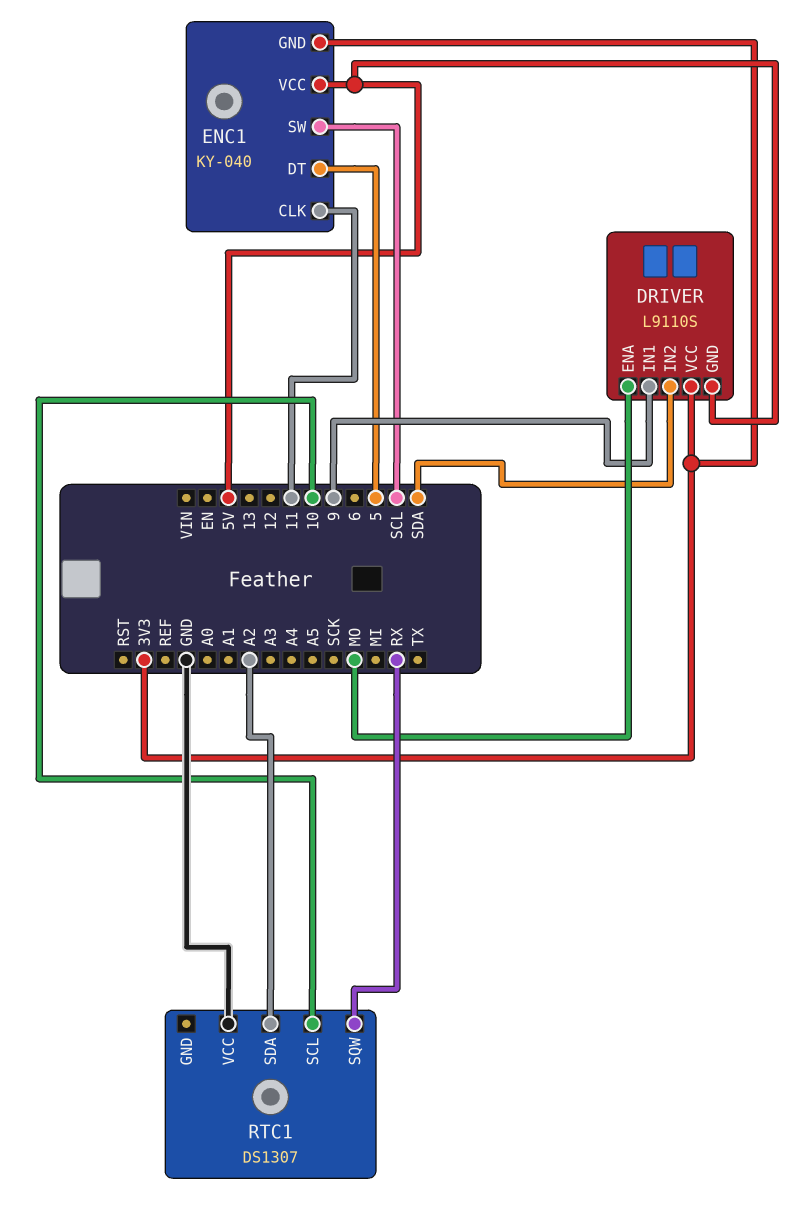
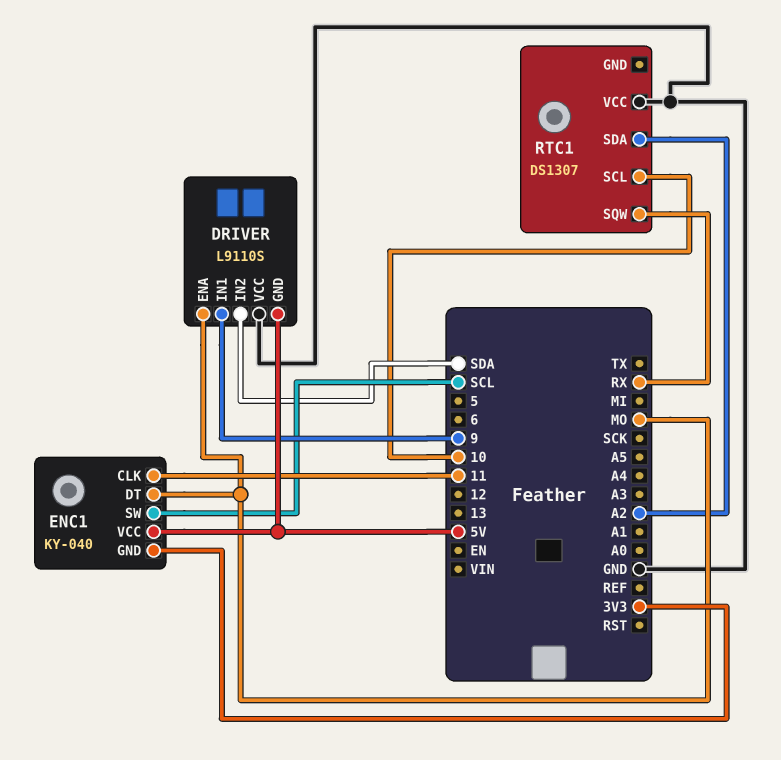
DRIVER pin VCC: 3V3 -> GND
ENC1 pin DT: 5 -> MO

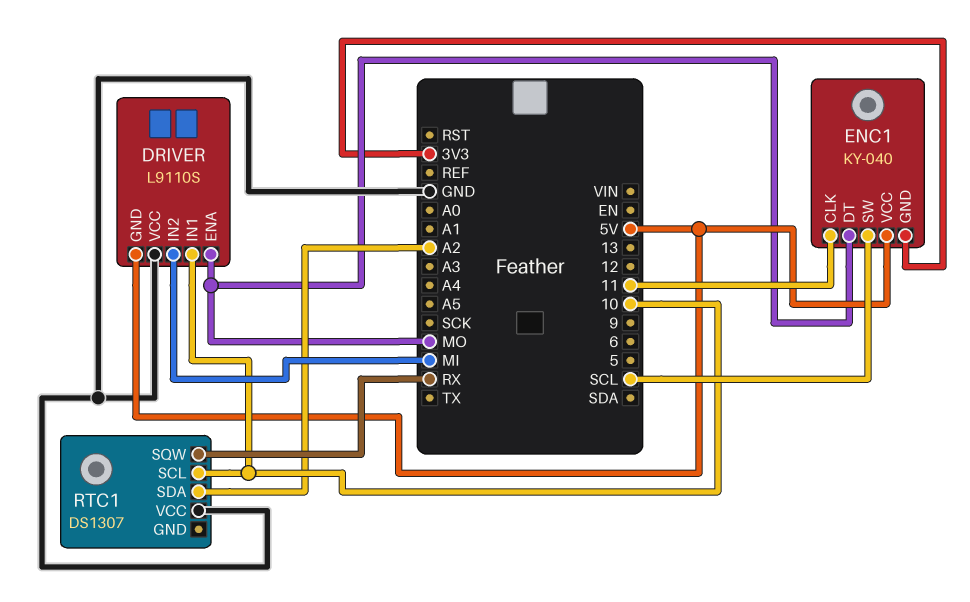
DRIVER pin IN1: 9 -> 10
DRIVER pin IN2: SDA -> MI

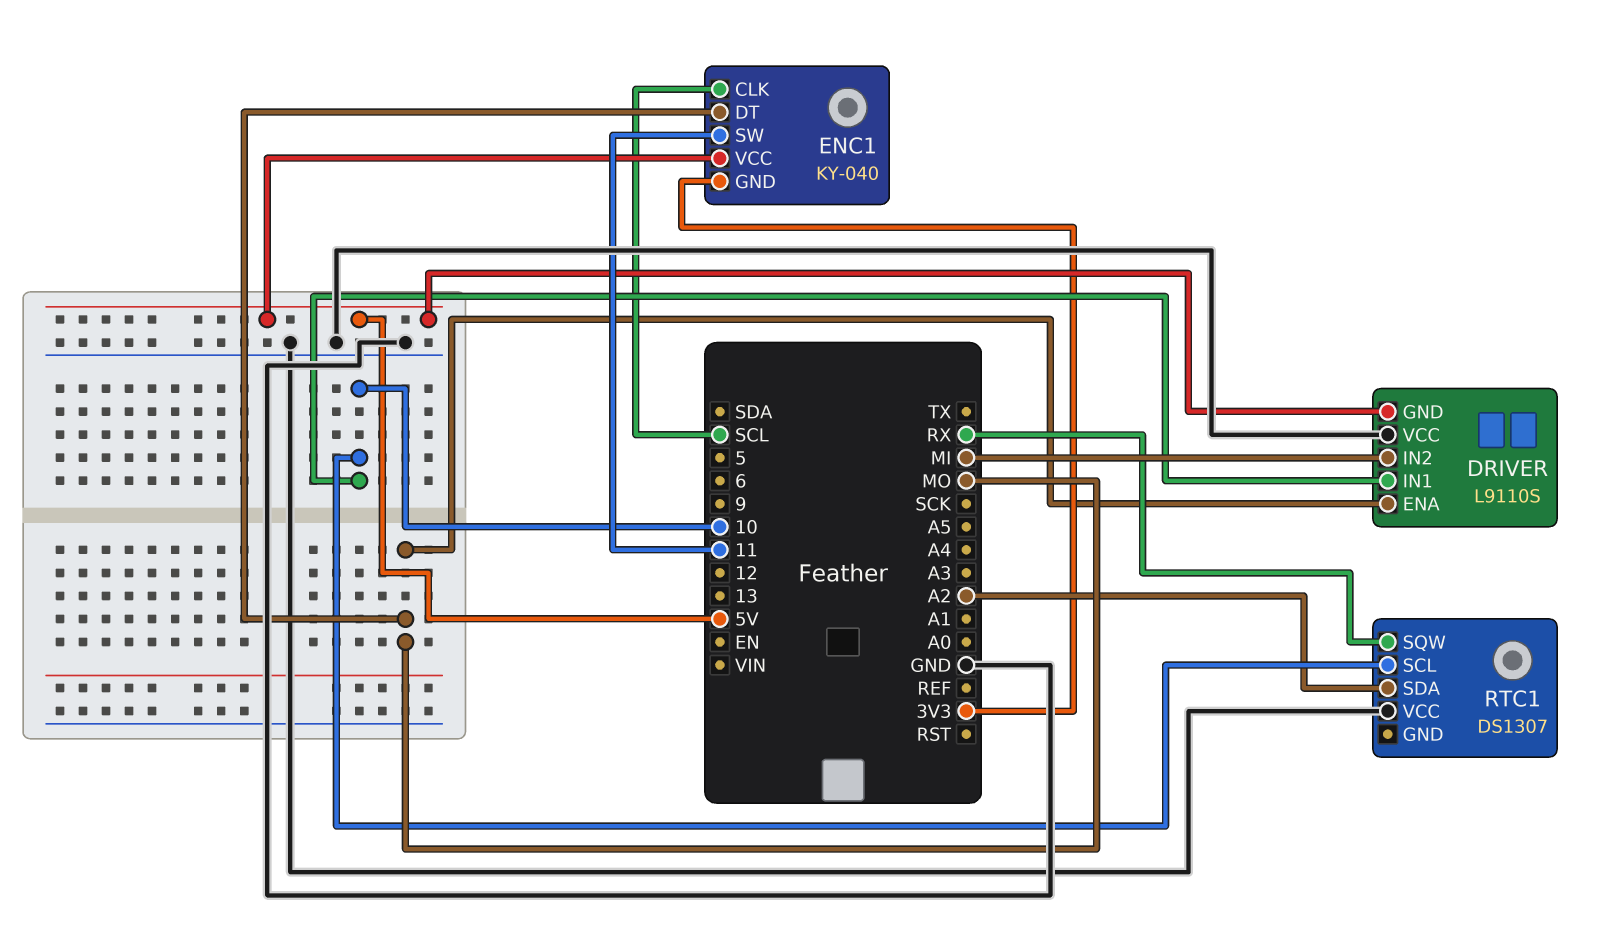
ENC1 pin CLK: 11 -> SCL
ENC1 pin SW: SCL -> 11

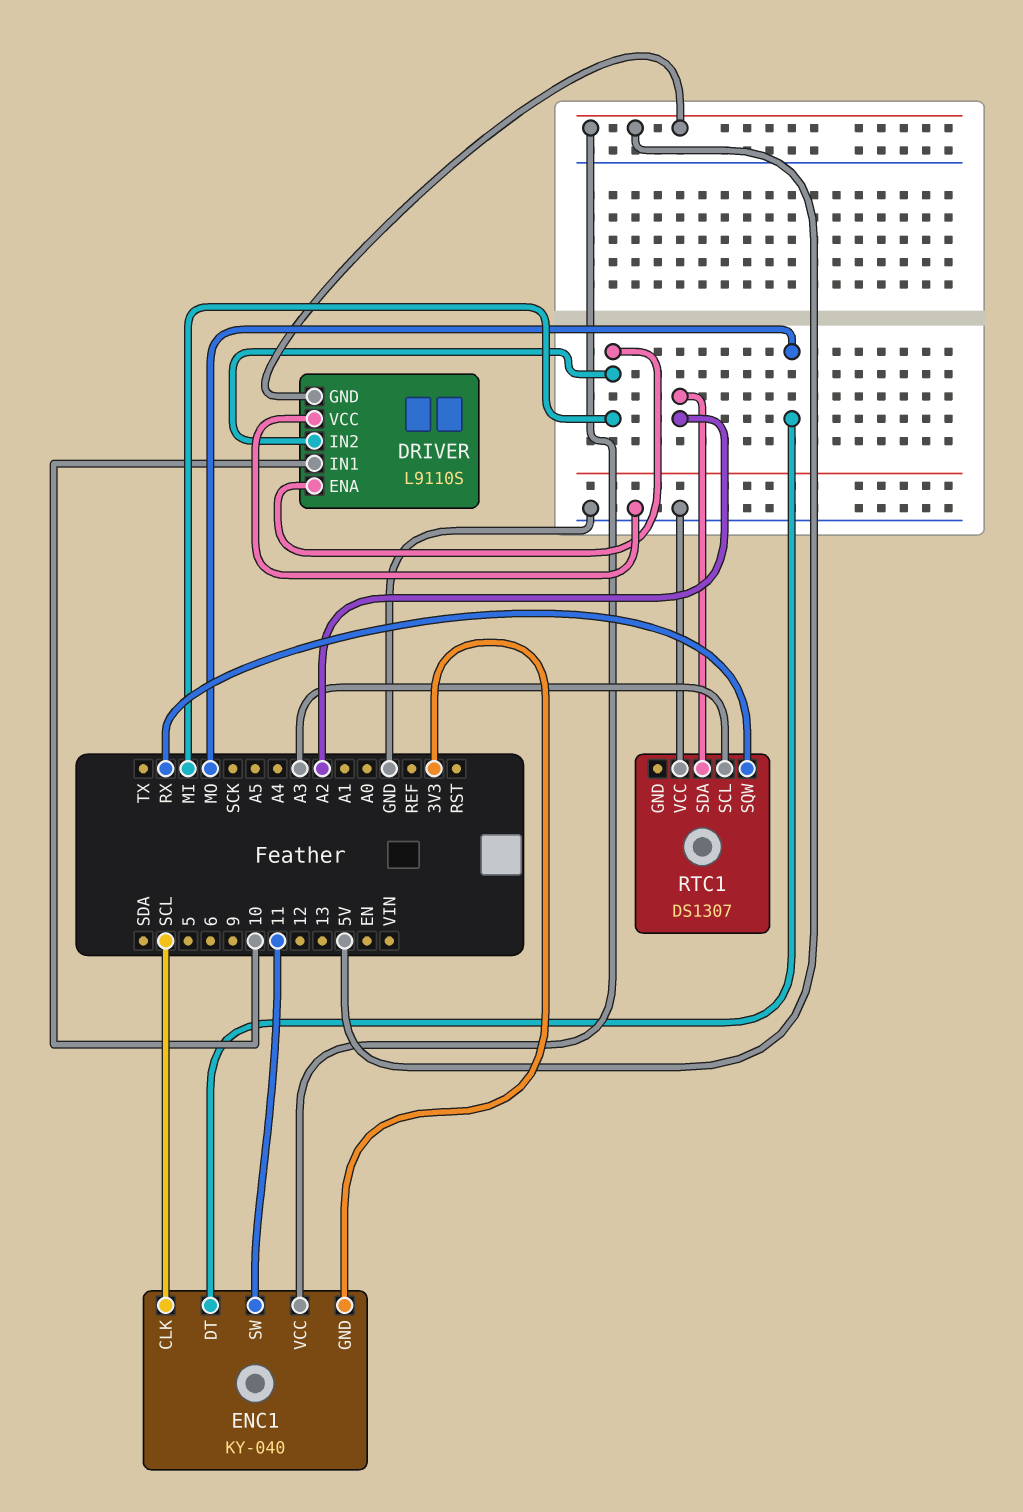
DRIVER pin ENA: MO -> MI
RTC1 pin SCL: 10 -> A3

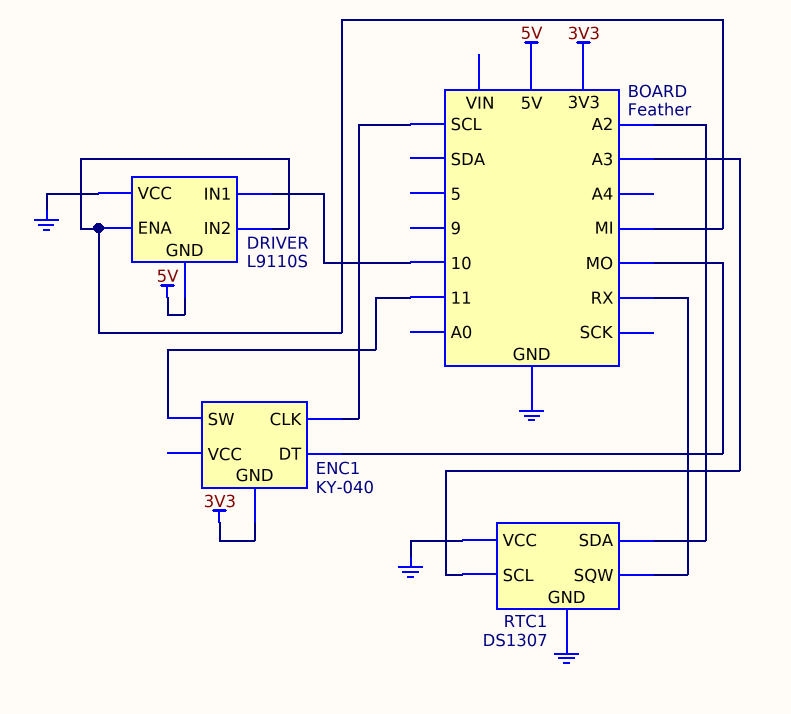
ENC1 pin VCC: 5V -> none
RTC1 pin GND: none -> GND

